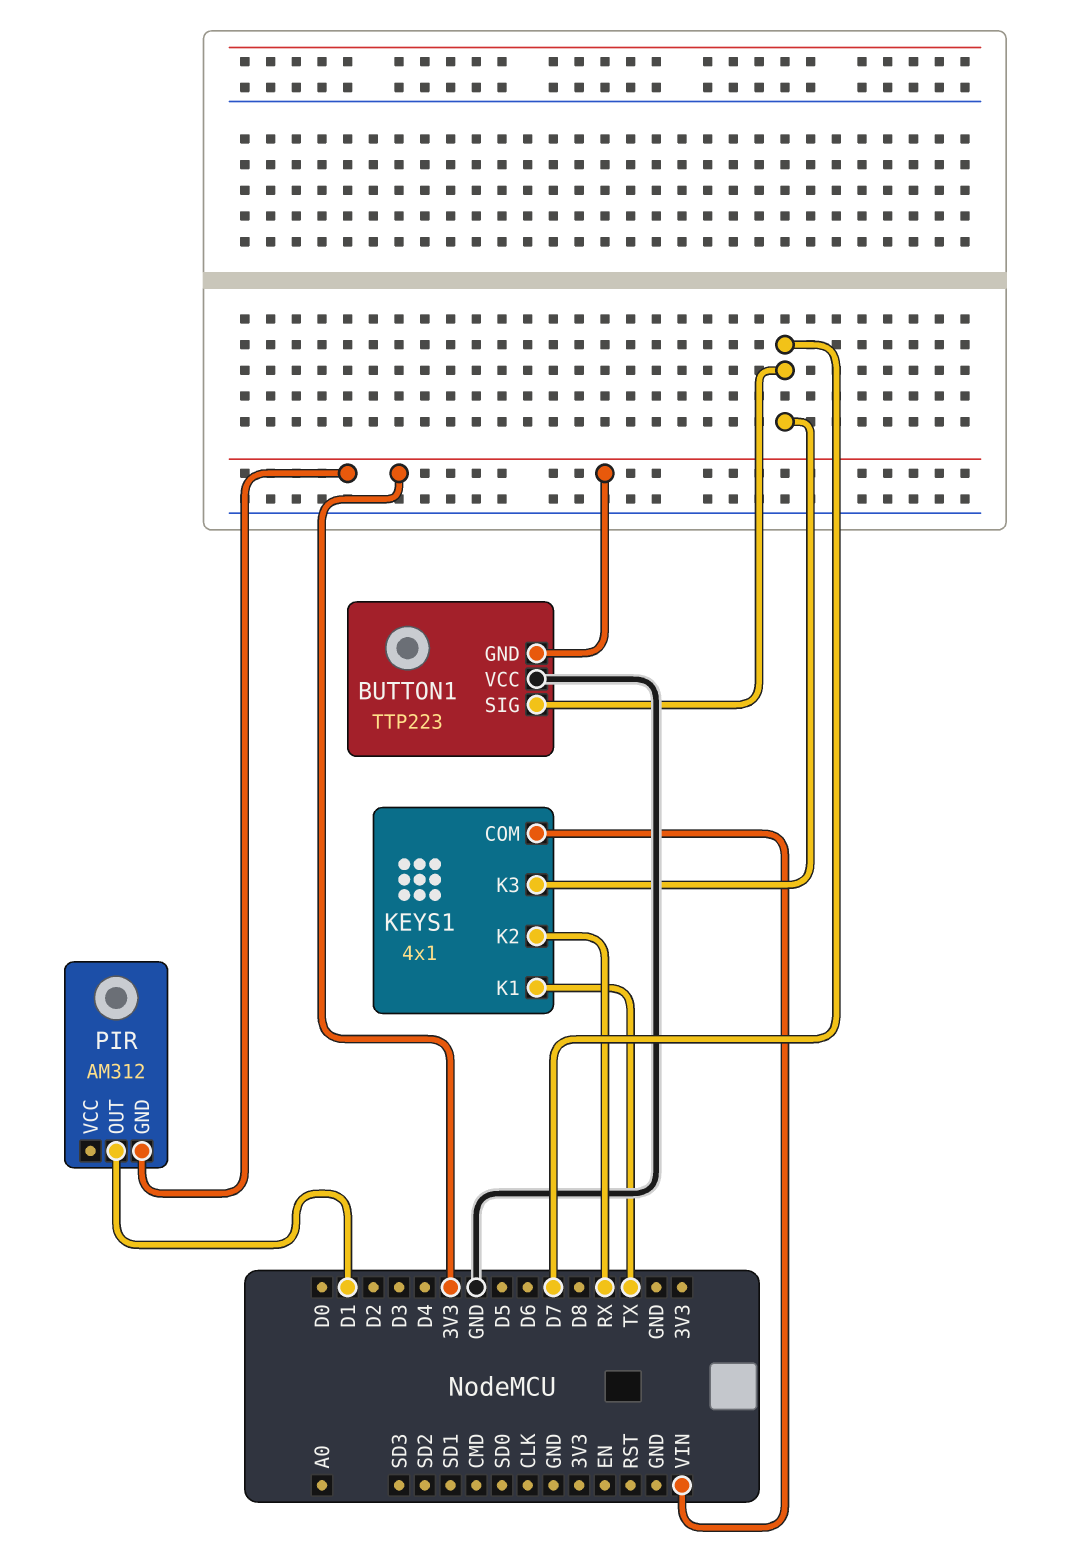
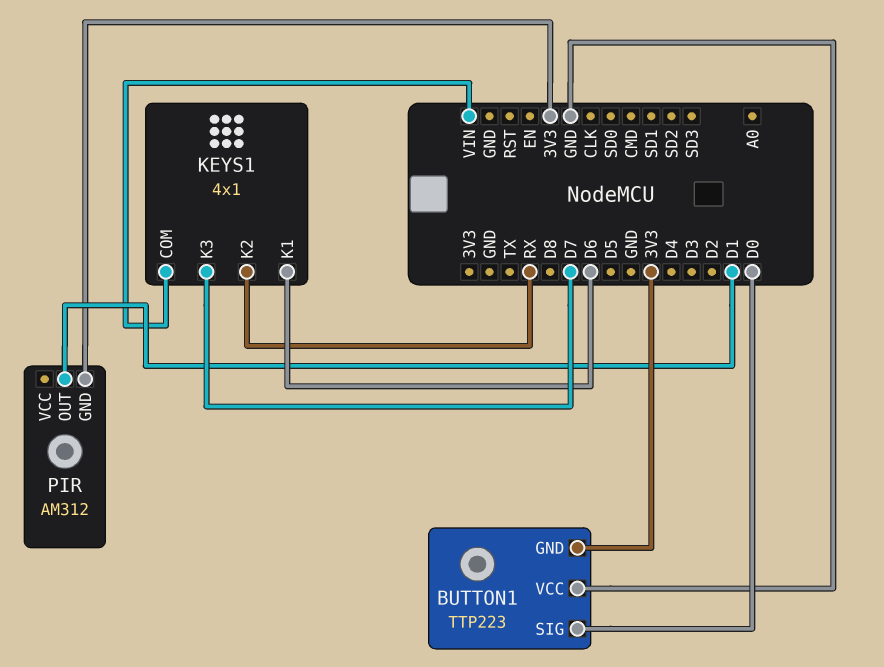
BUTTON1 pin SIG: D7 -> D0
KEYS1 pin K1: TX -> D6

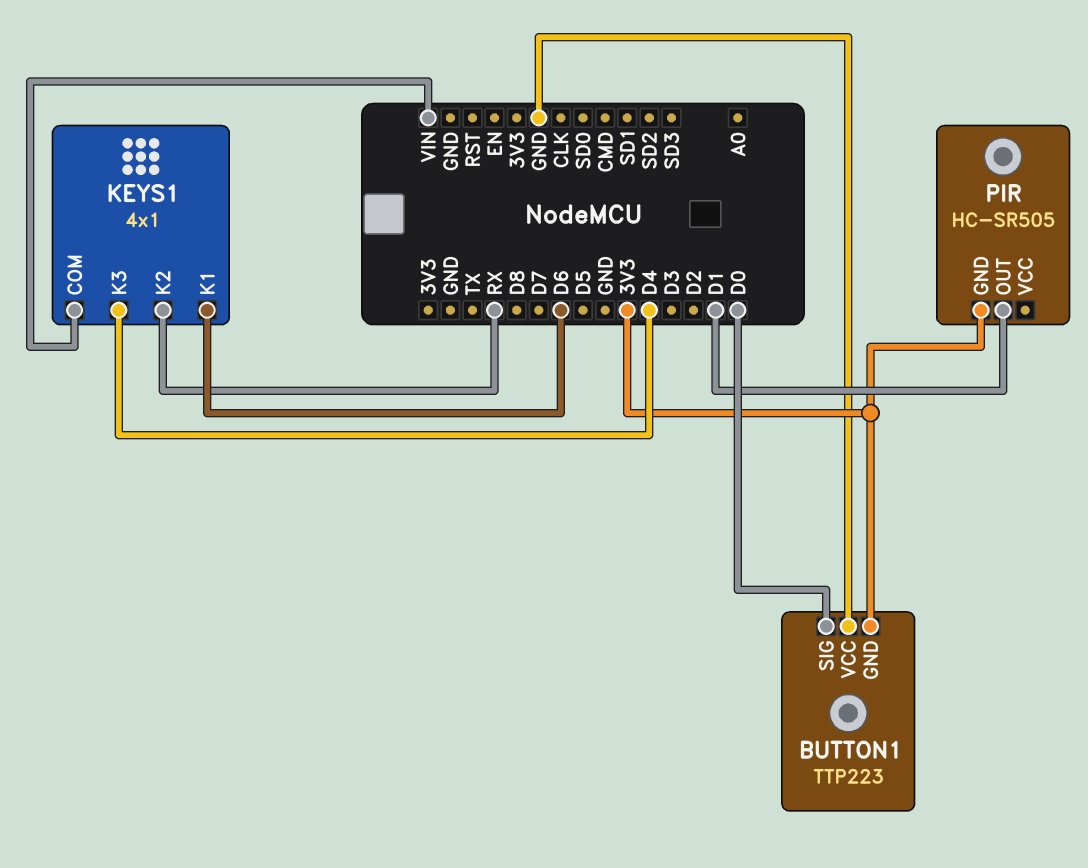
KEYS1 pin K3: D7 -> D4
PIR: AM312 -> HC-SR505

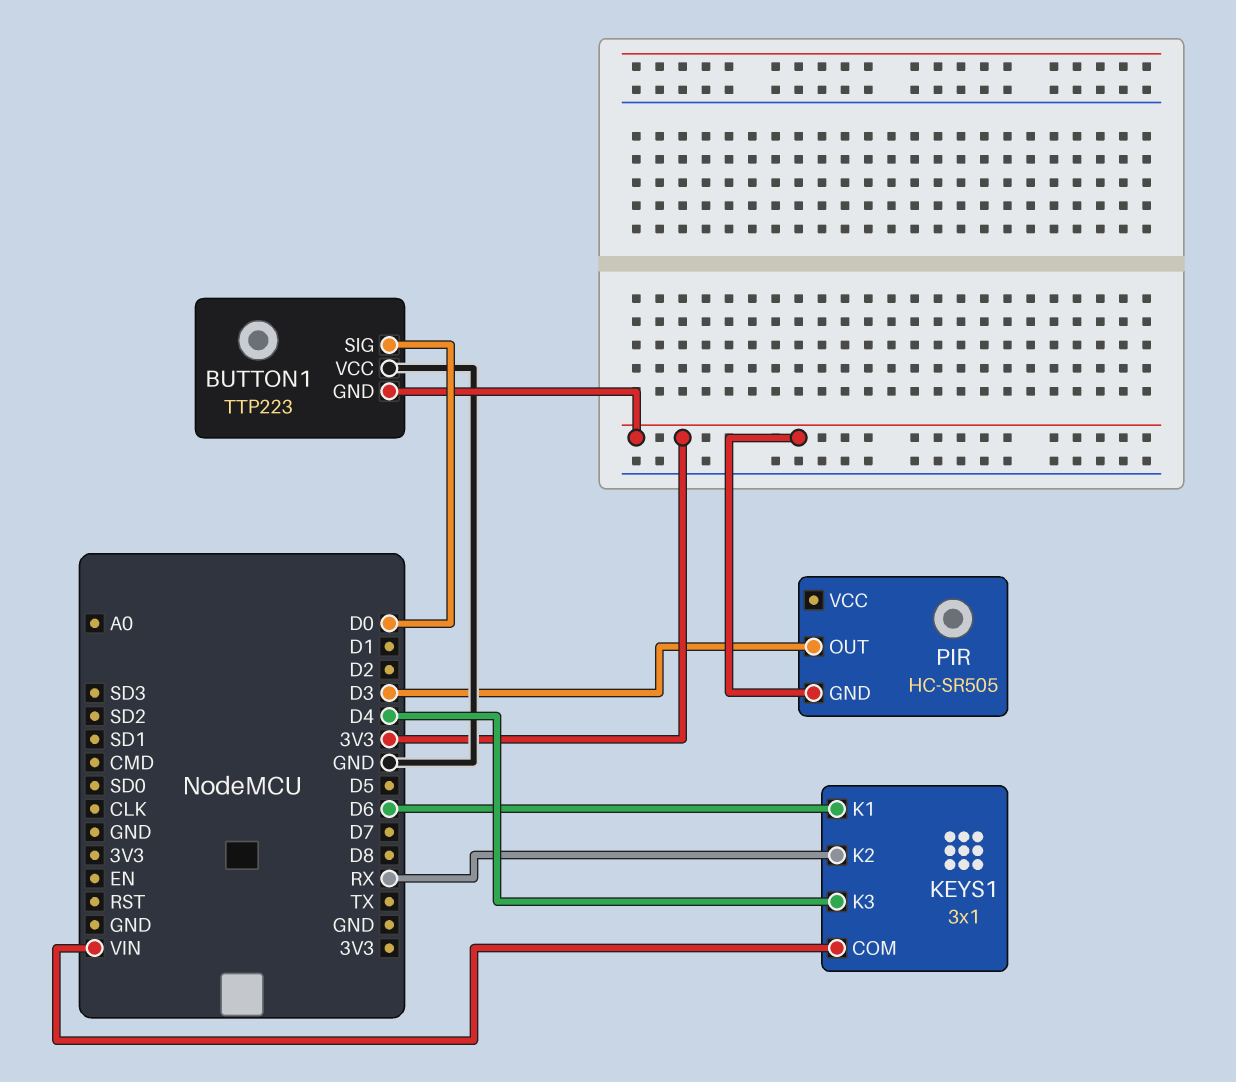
KEYS1: 4x1 -> 3x1
PIR pin OUT: D1 -> D3

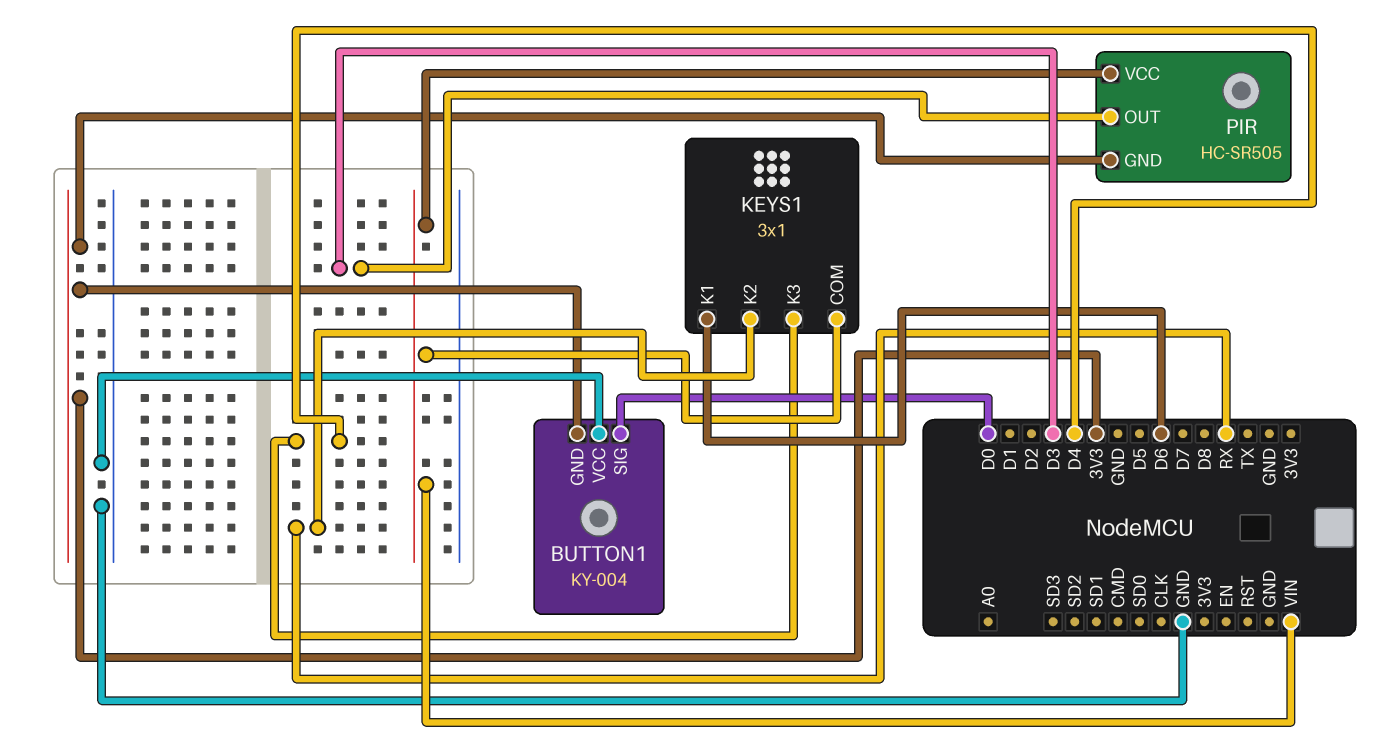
BUTTON1: TTP223 -> KY-004
PIR pin VCC: none -> VIN

